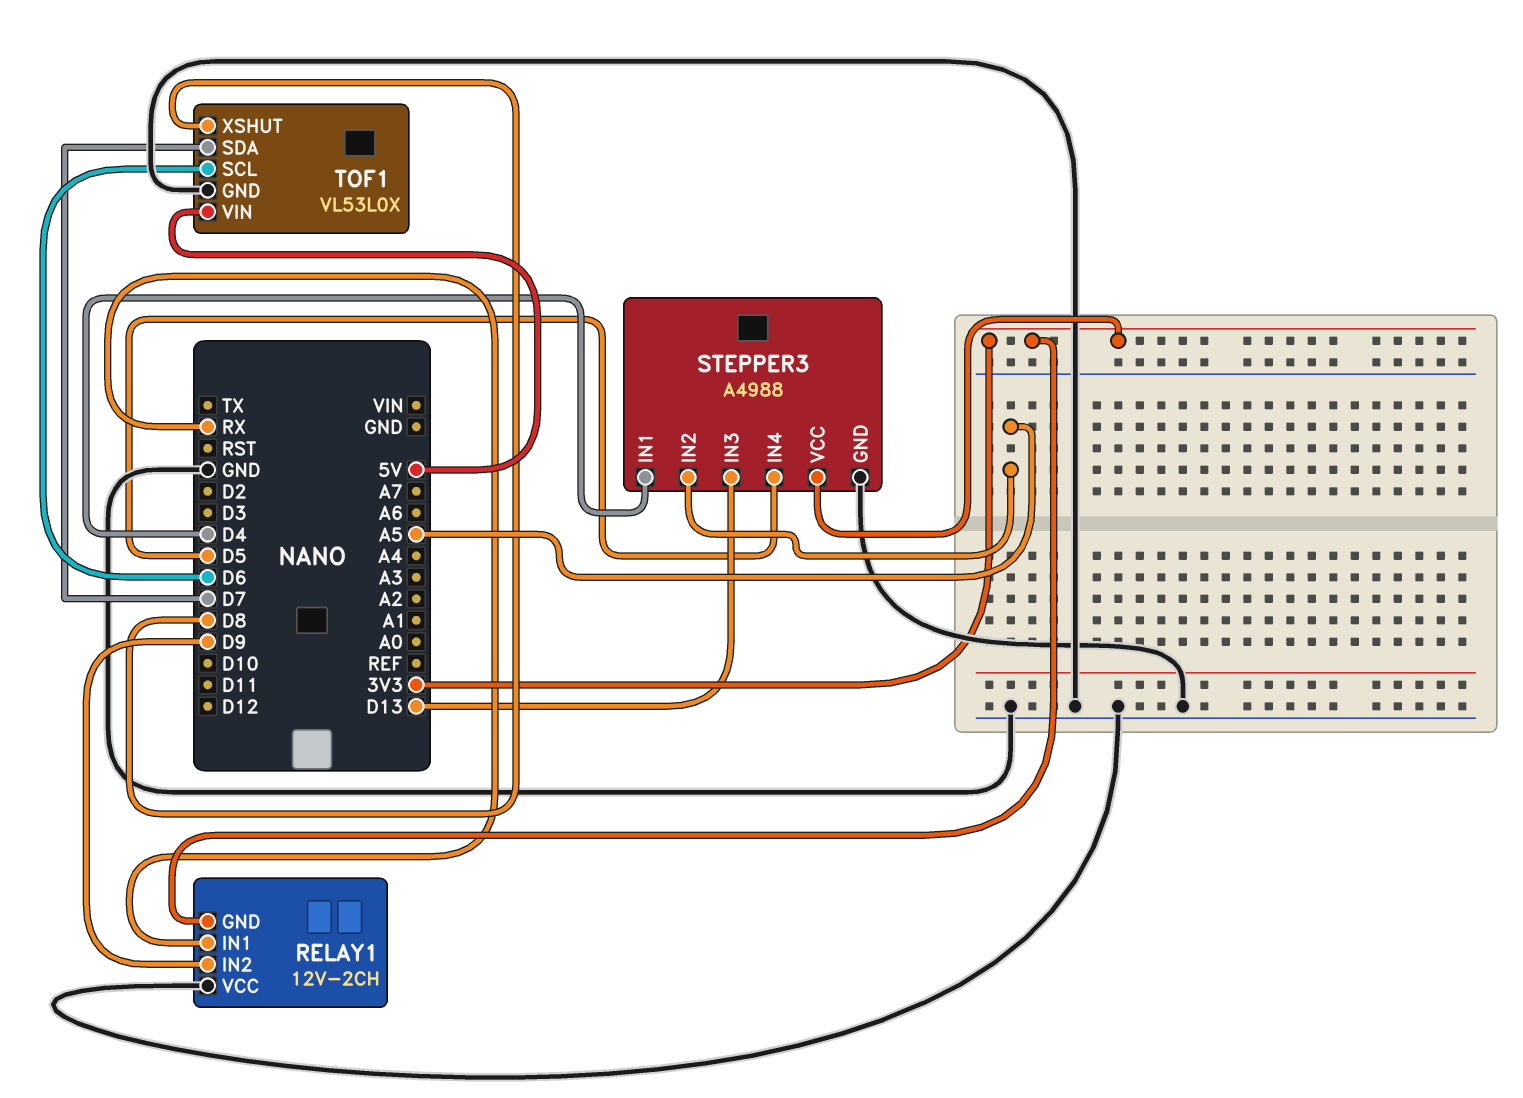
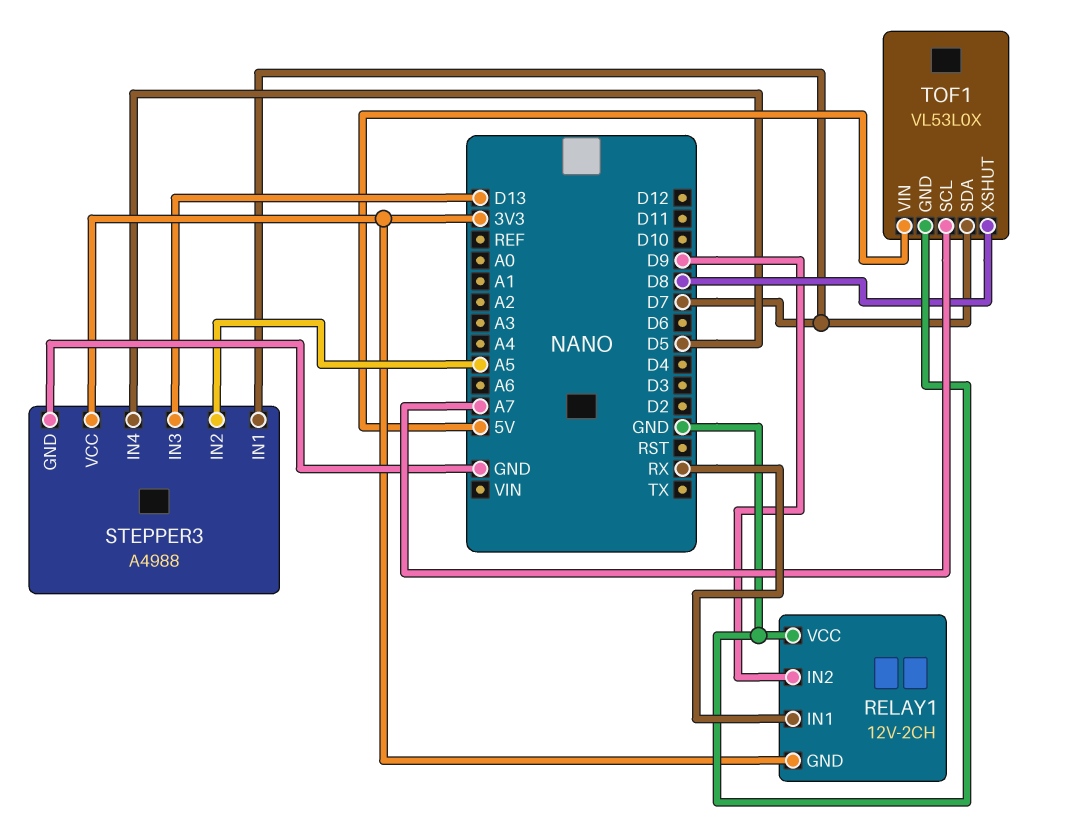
STEPPER3 pin IN1: D4 -> D7
TOF1 pin SCL: D6 -> A7

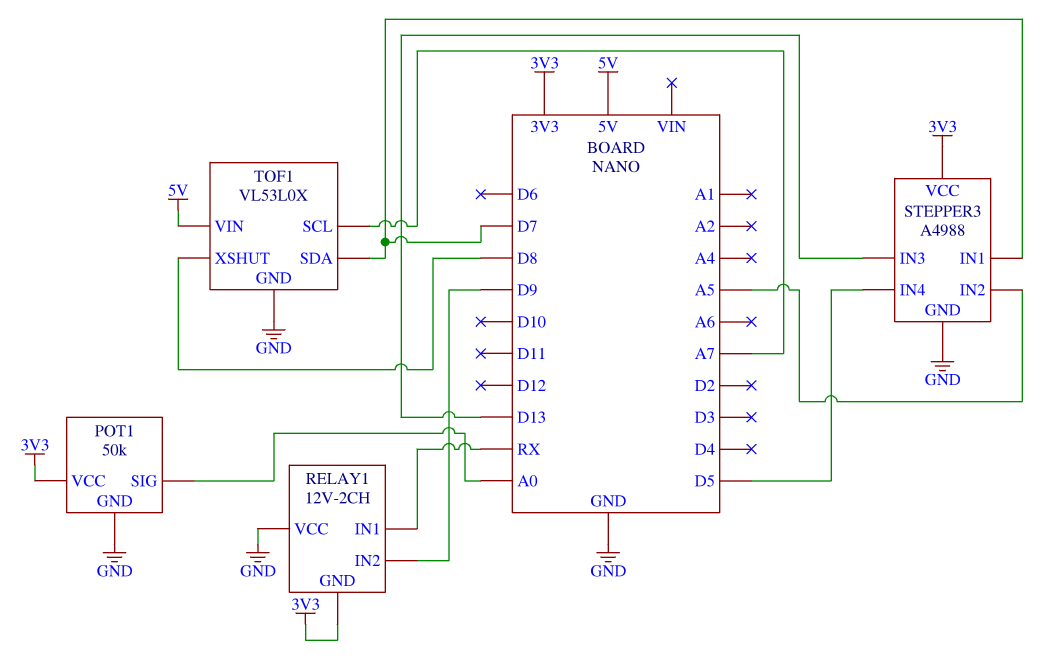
POT1: none -> 50k
POT1 pin GND: none -> GND
POT1 pin SIG: none -> A0
POT1 pin VCC: none -> 3V3

